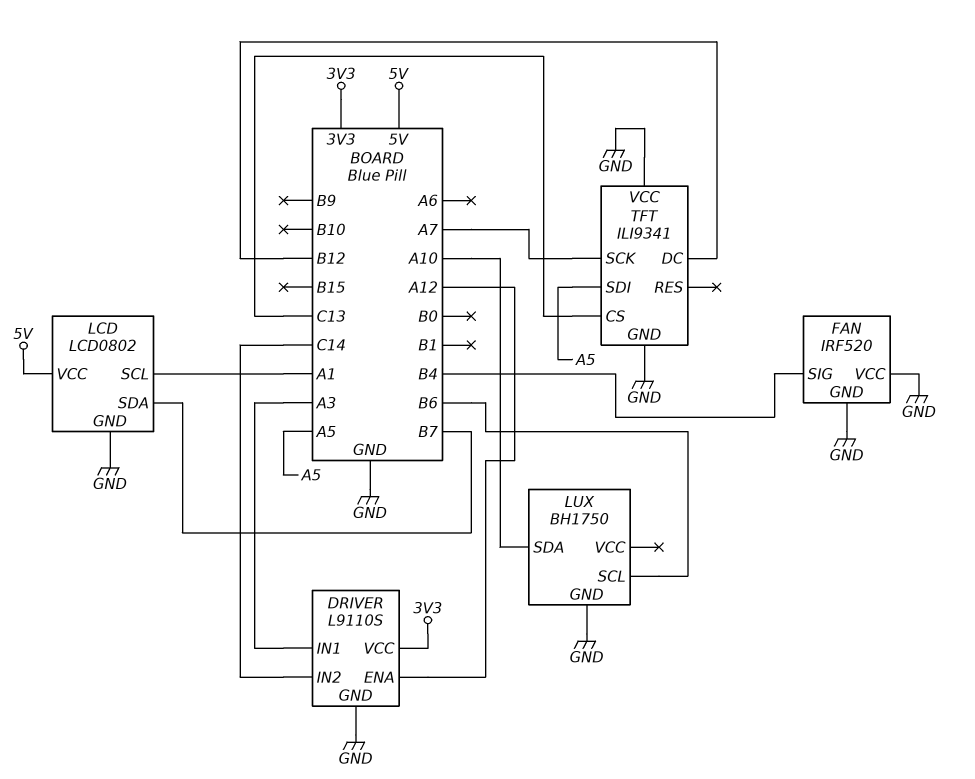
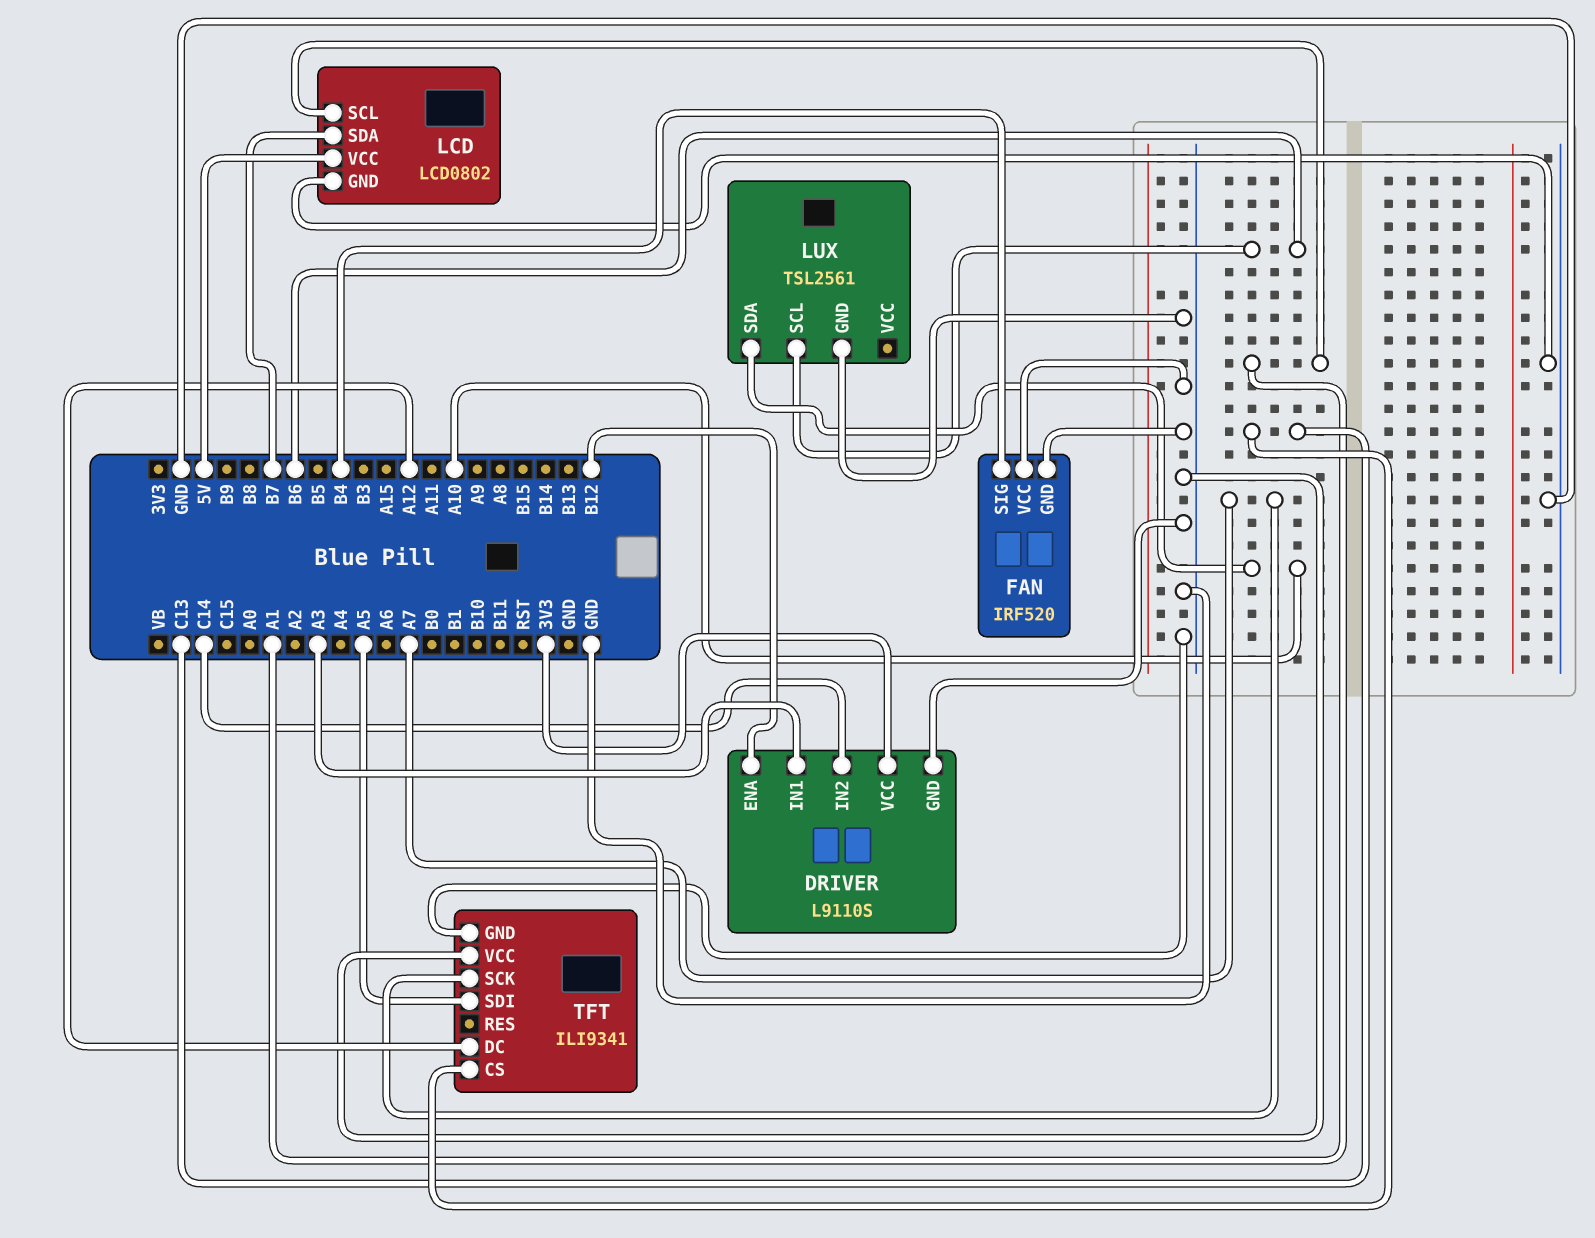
DRIVER pin ENA: A12 -> B12
LUX: BH1750 -> TSL2561
TFT pin DC: B12 -> A12

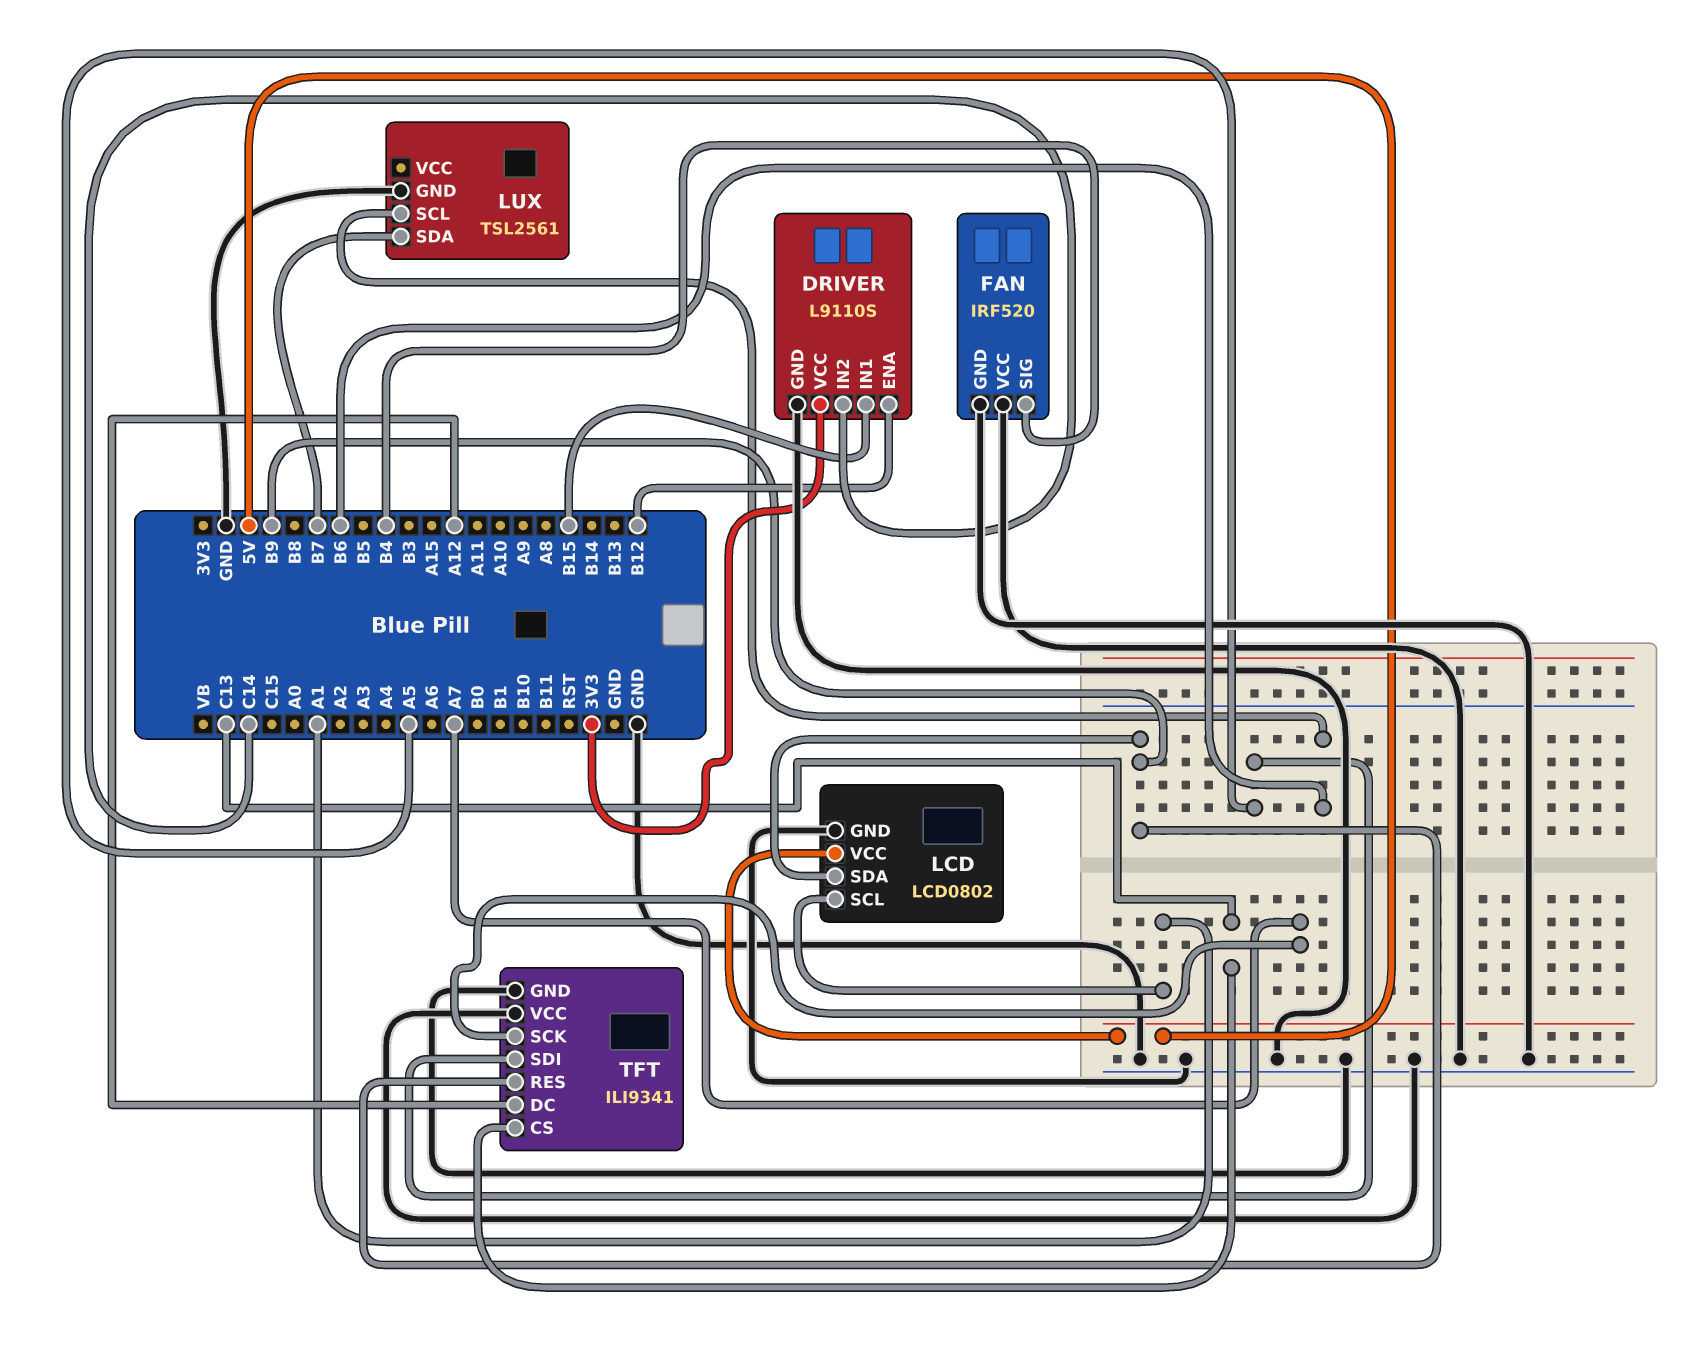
DRIVER pin IN1: A3 -> B15
LCD pin SDA: B7 -> B9
LUX pin SDA: A10 -> B7
TFT pin RES: none -> B9

